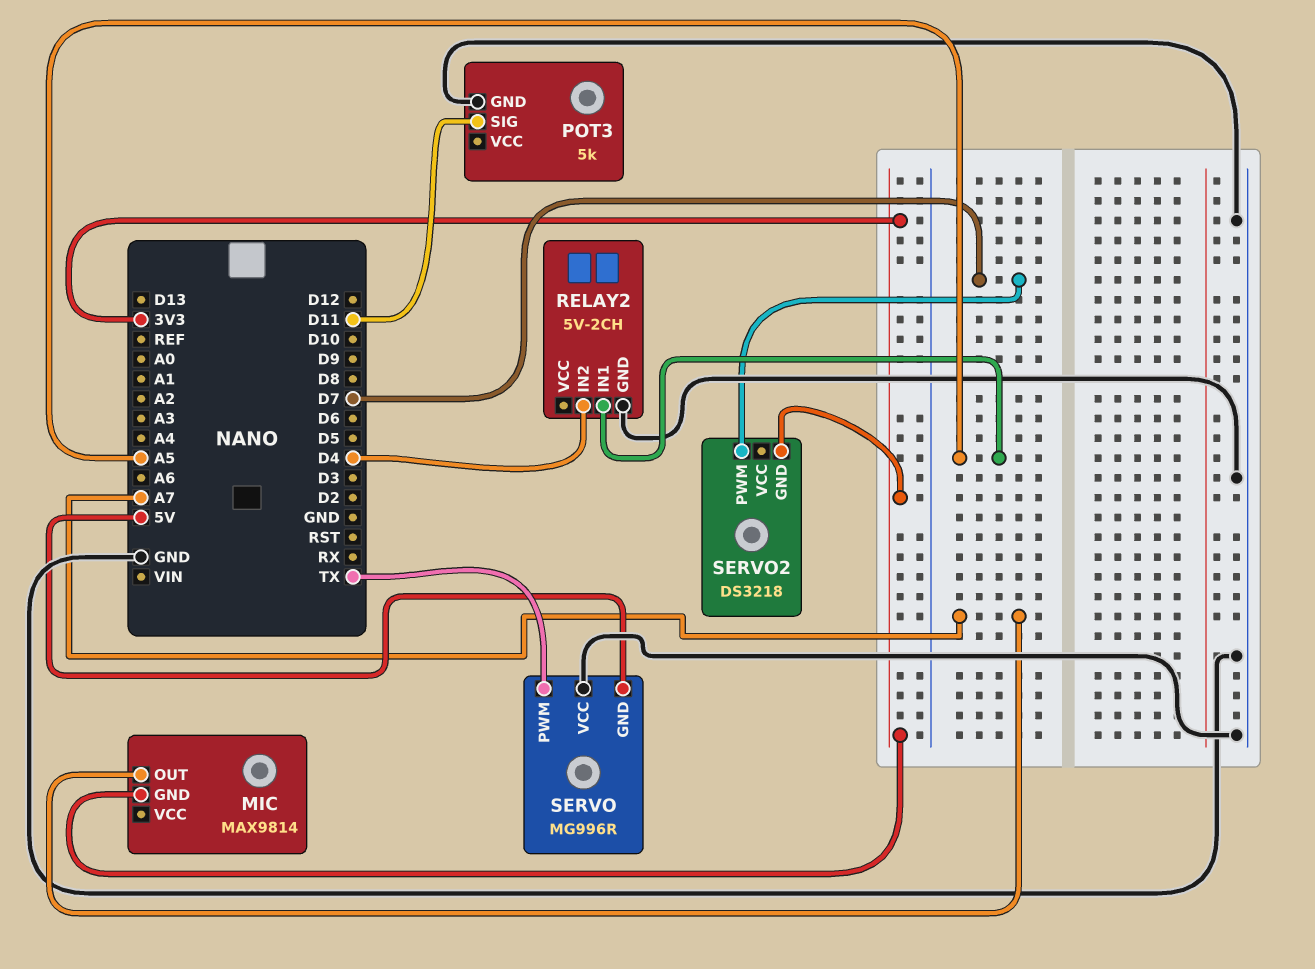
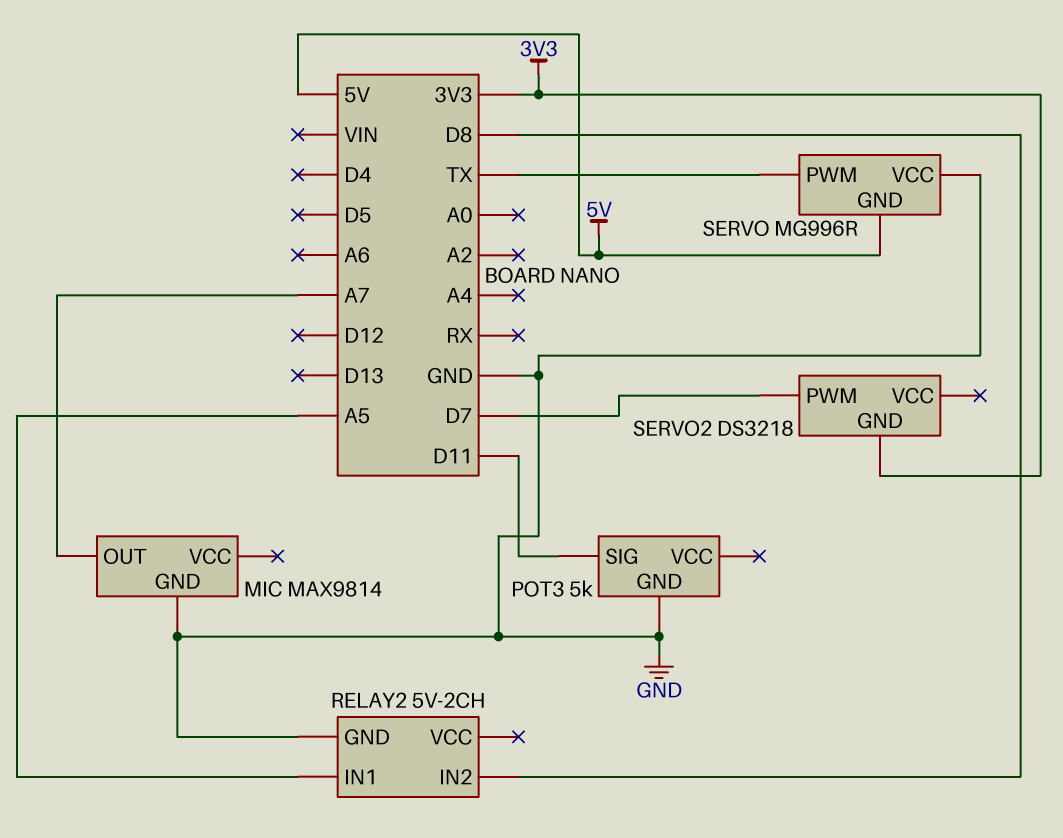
MIC pin GND: 3V3 -> GND
RELAY2 pin IN2: D4 -> D8

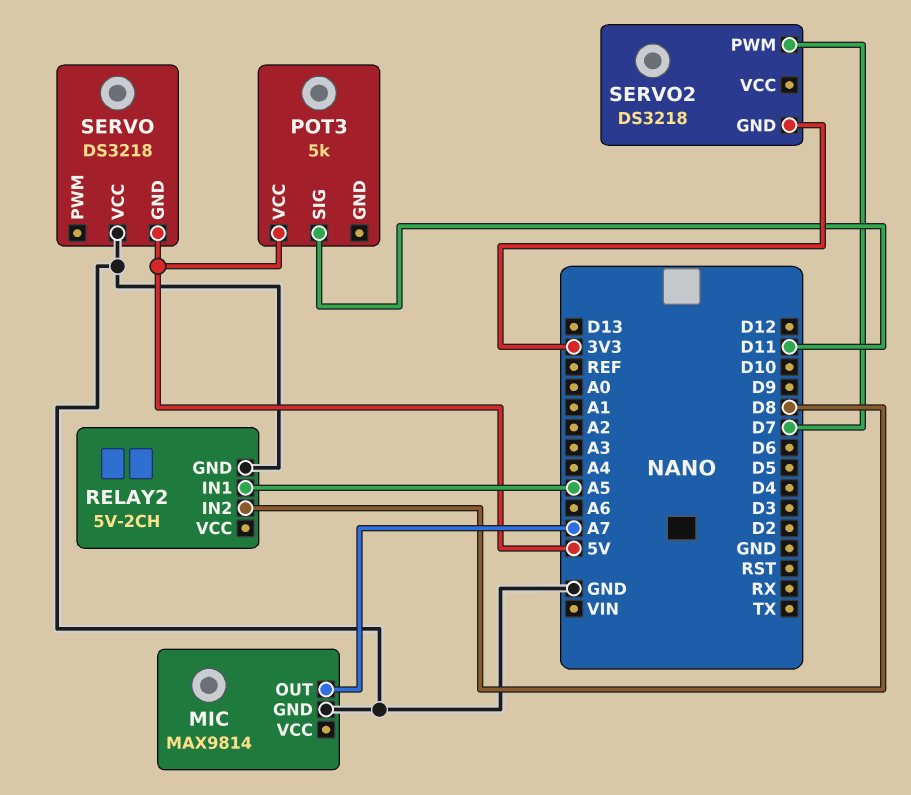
POT3 pin GND: GND -> none
POT3 pin VCC: none -> 5V
SERVO: MG996R -> DS3218
SERVO pin PWM: TX -> none

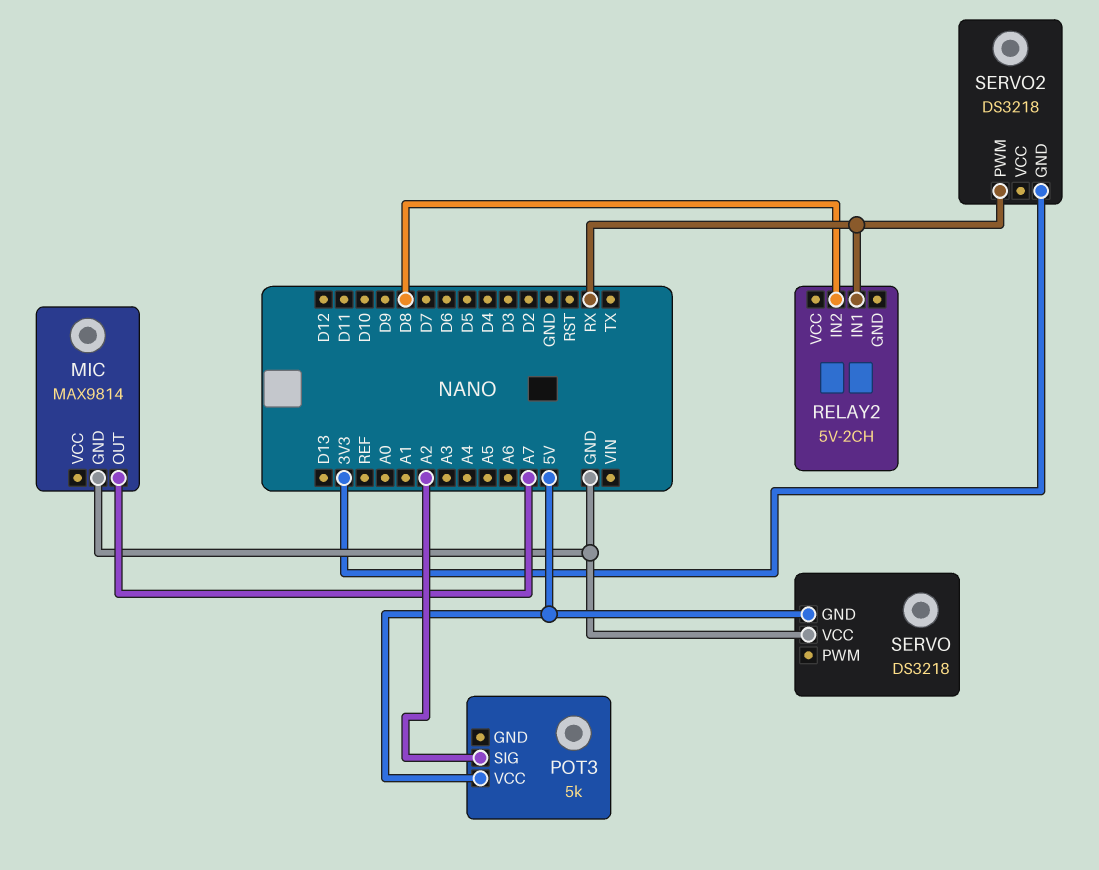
POT3 pin SIG: D11 -> A2
RELAY2 pin GND: GND -> none
RELAY2 pin IN1: A5 -> RX
SERVO2 pin PWM: D7 -> RX

